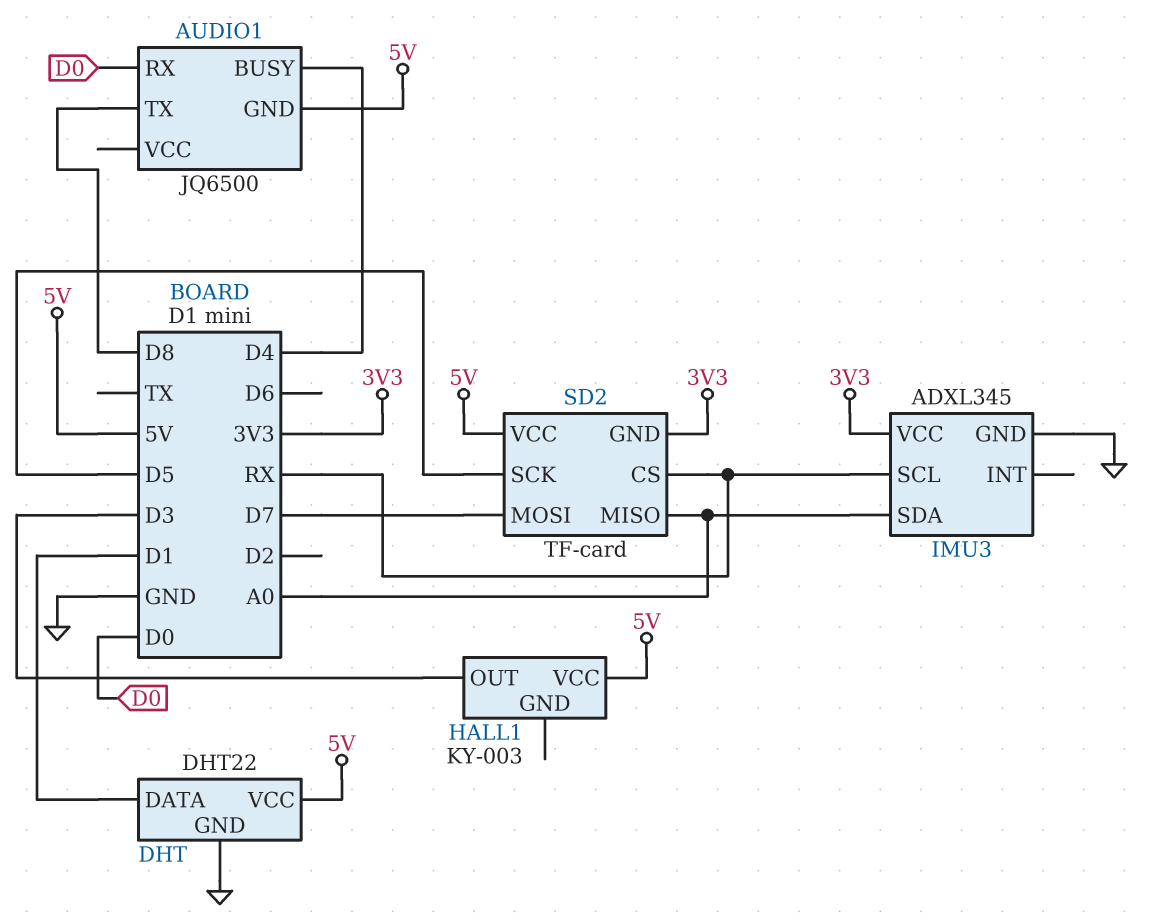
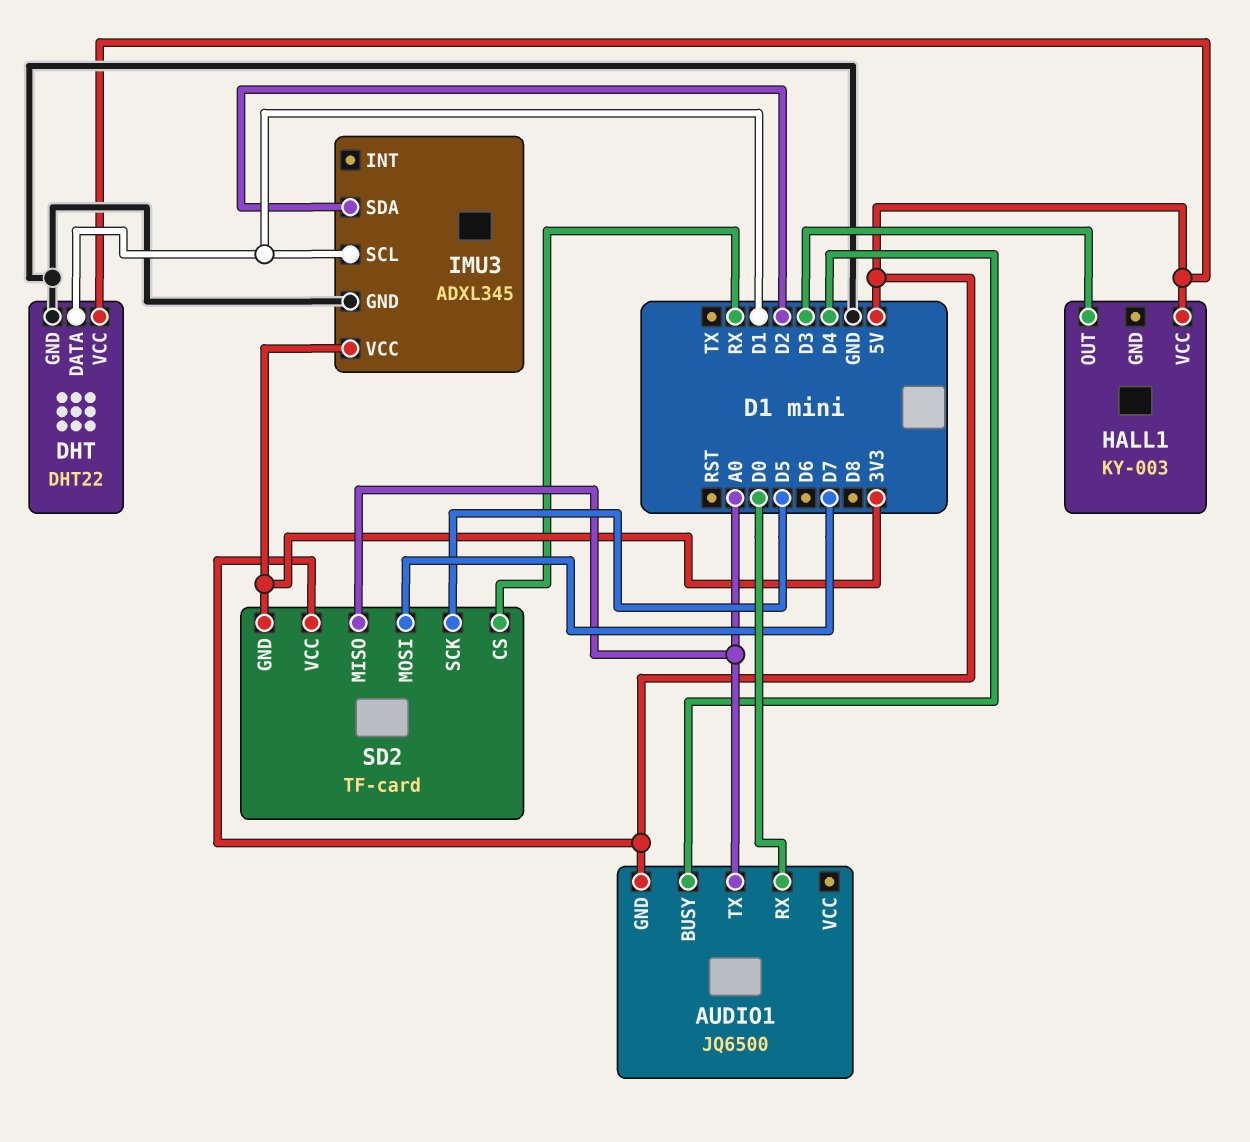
AUDIO1 pin TX: D8 -> A0
IMU3 pin SCL: RX -> D1
IMU3 pin SDA: A0 -> D2

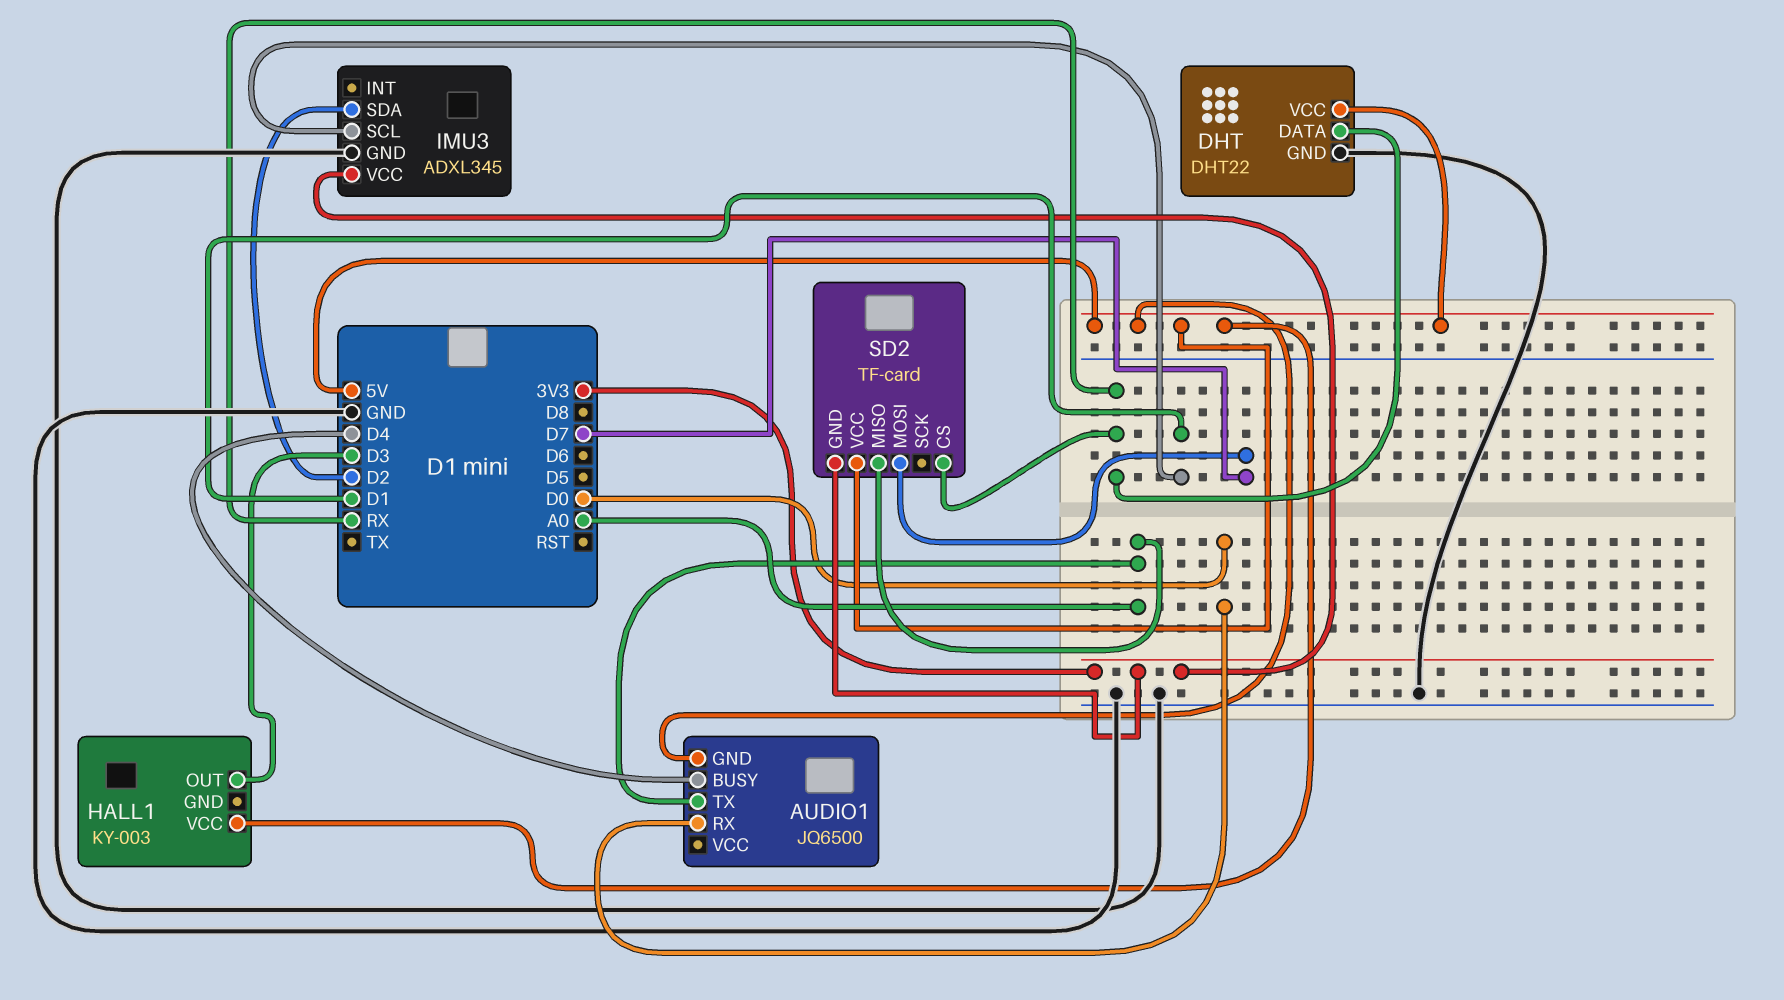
DHT pin DATA: D1 -> RX
SD2 pin SCK: D5 -> none

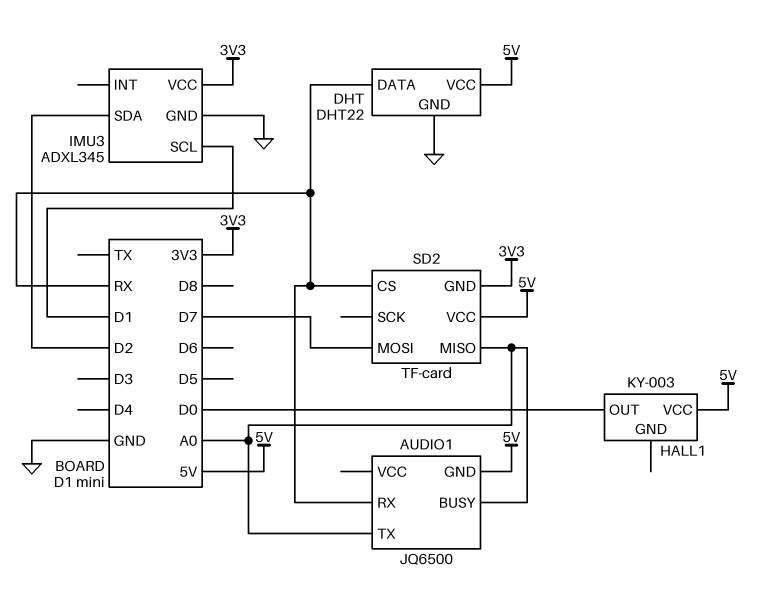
AUDIO1 pin BUSY: D4 -> A0
AUDIO1 pin RX: D0 -> RX
HALL1 pin OUT: D3 -> D0

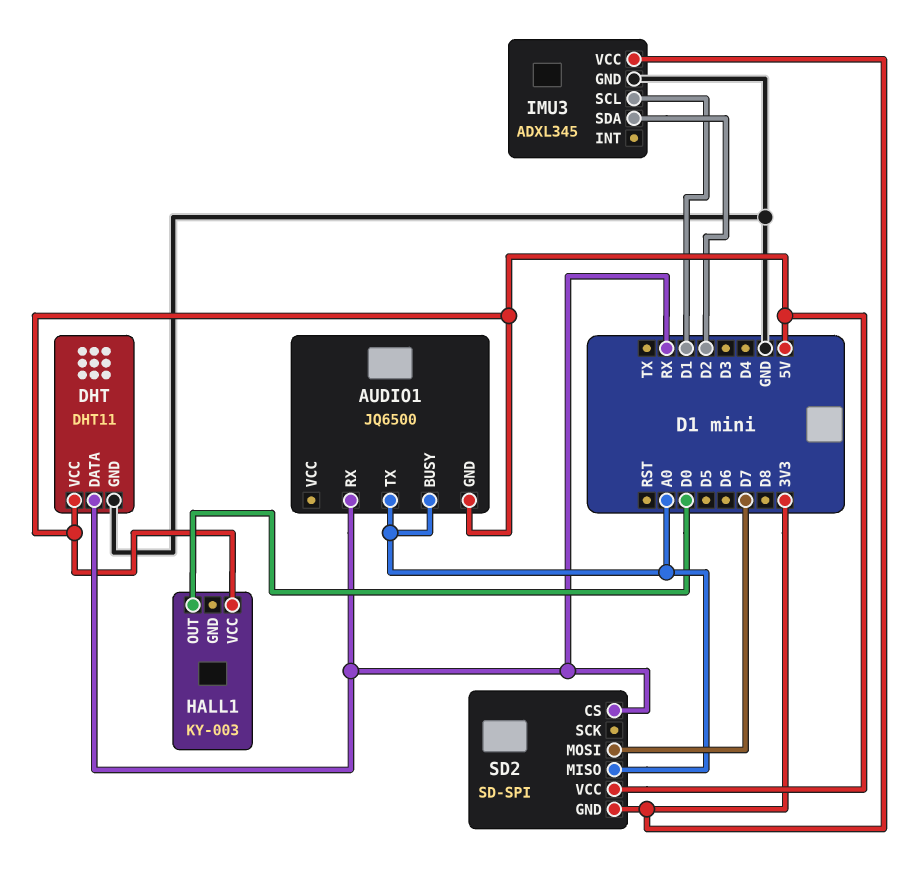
DHT: DHT22 -> DHT11
SD2: TF-card -> SD-SPI

